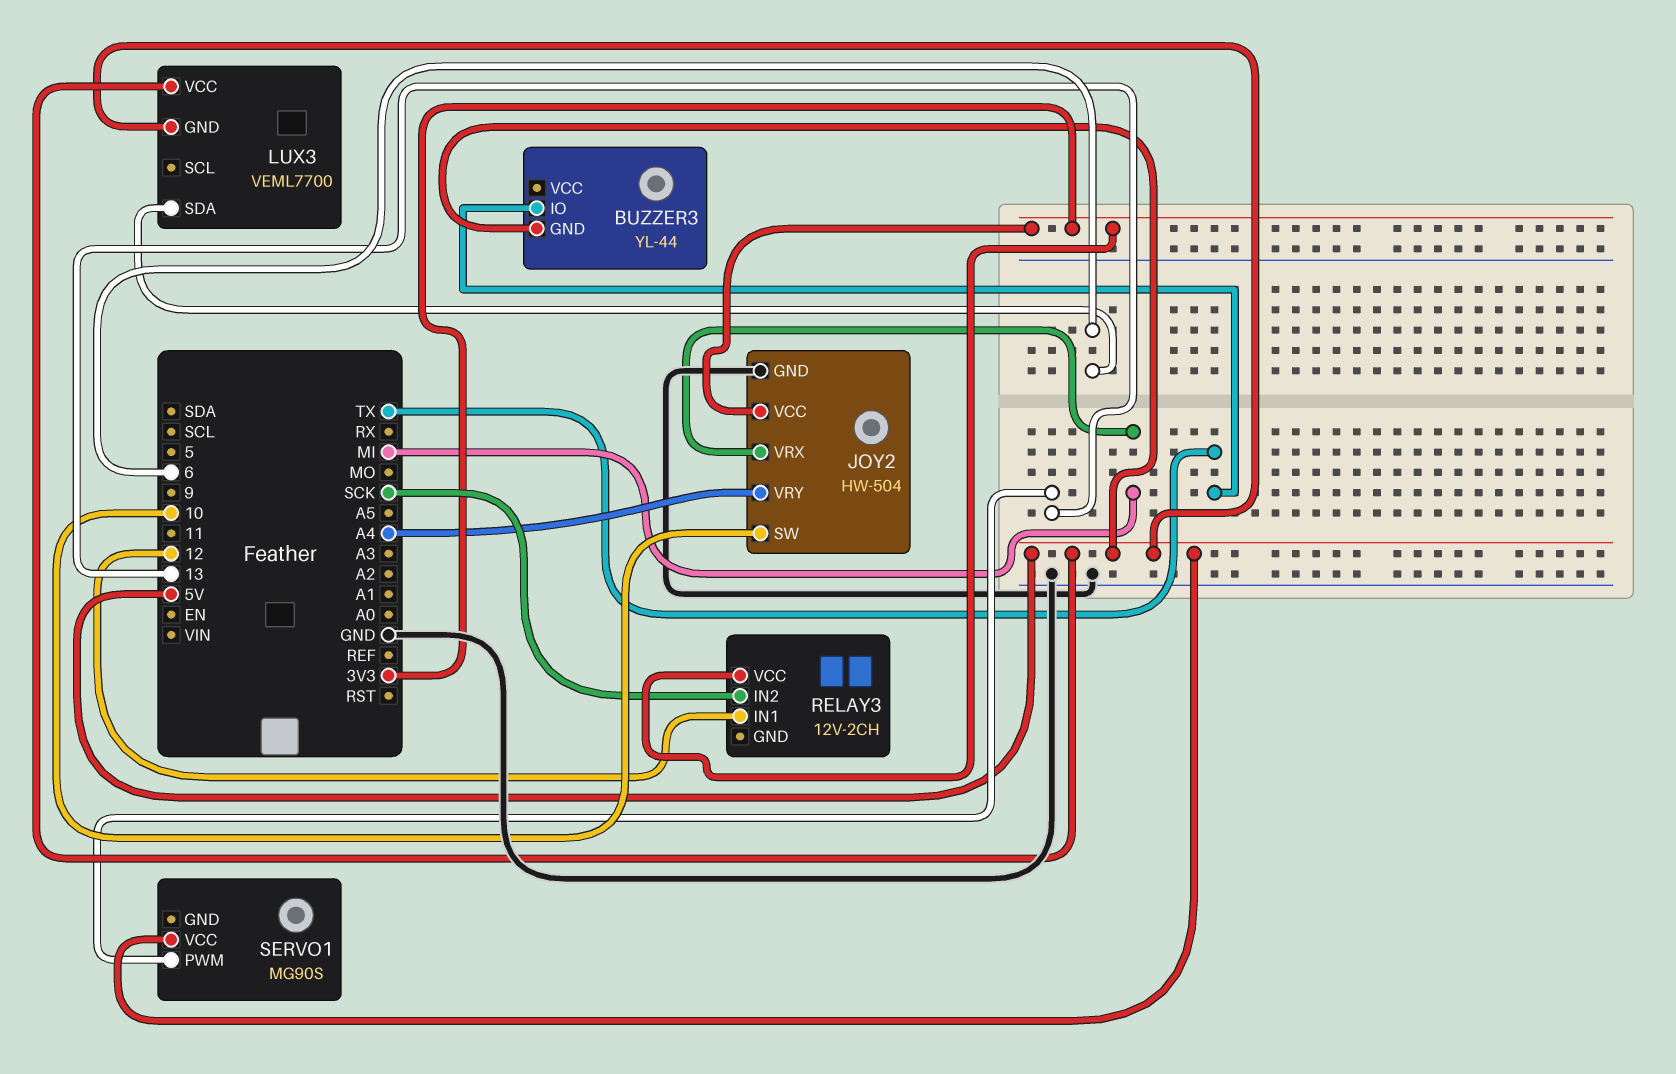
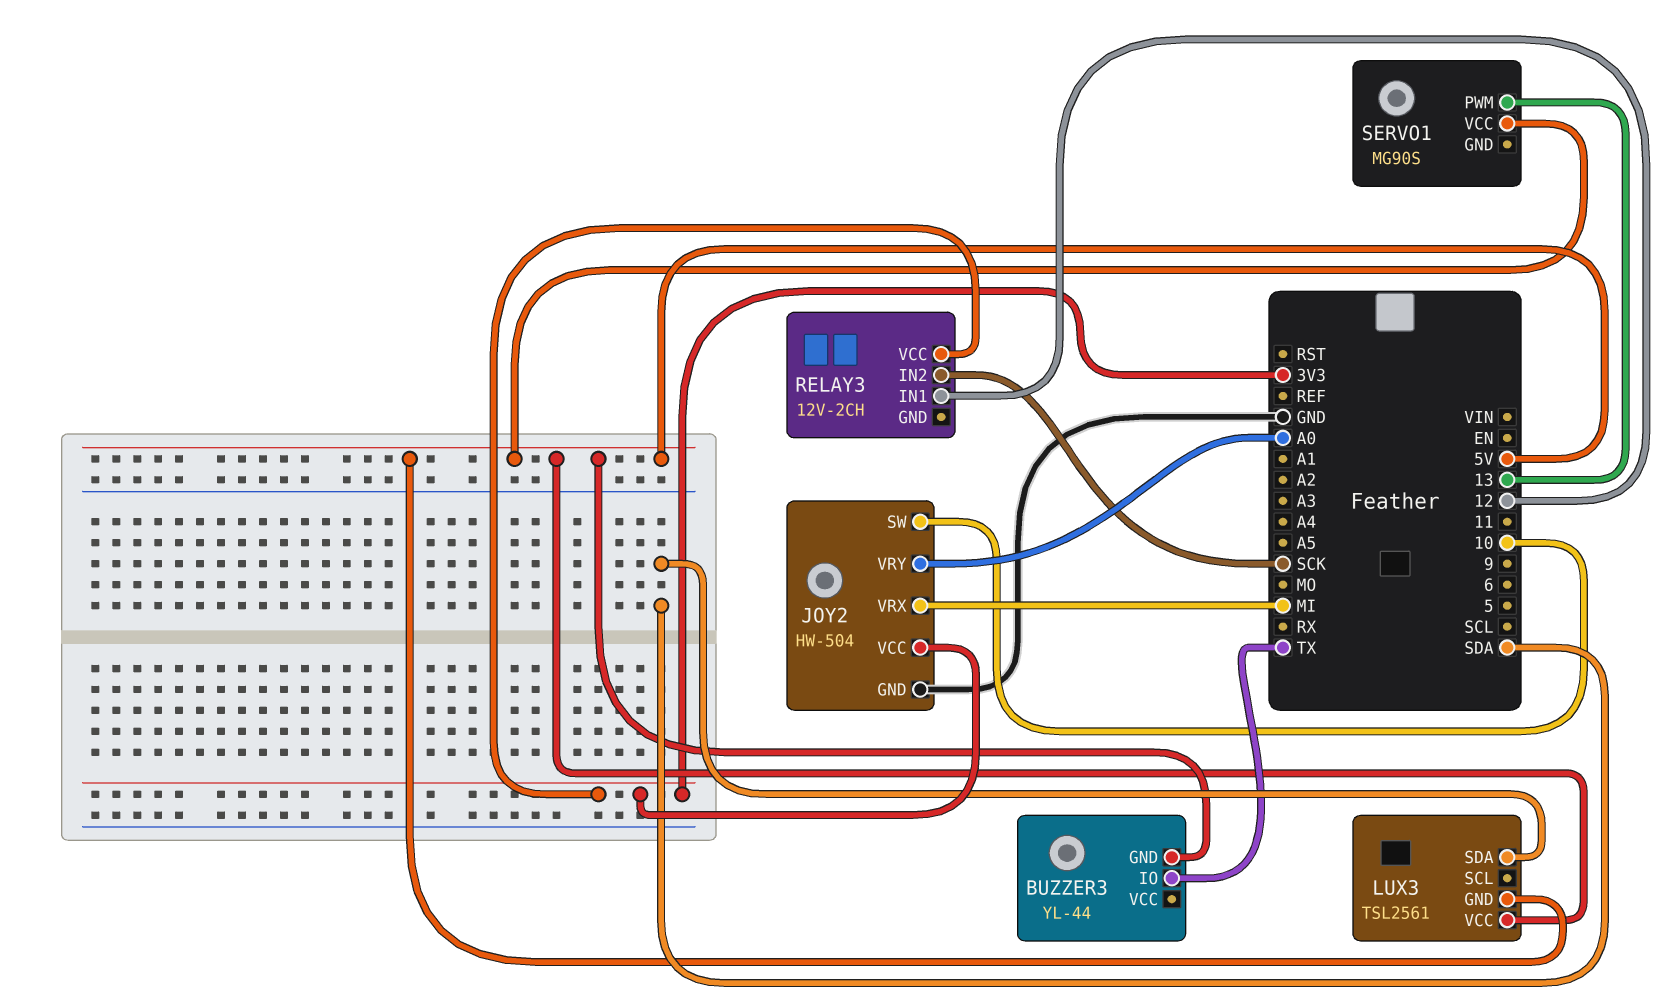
JOY2 pin VRY: A4 -> A0
LUX3: VEML7700 -> TSL2561
LUX3 pin SDA: 6 -> SDA

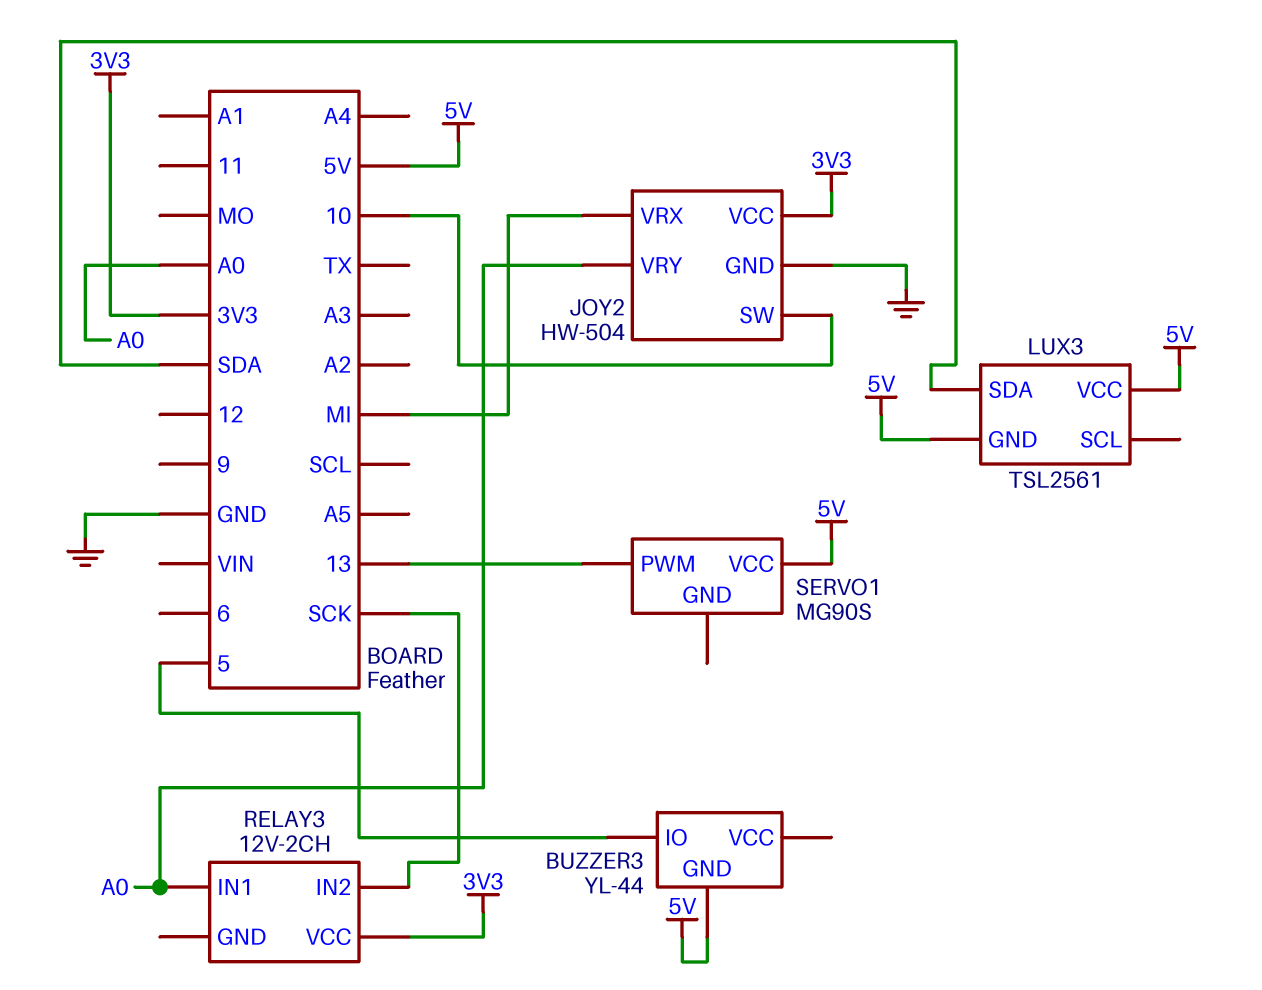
BUZZER3 pin IO: TX -> 5
RELAY3 pin IN1: 12 -> A0

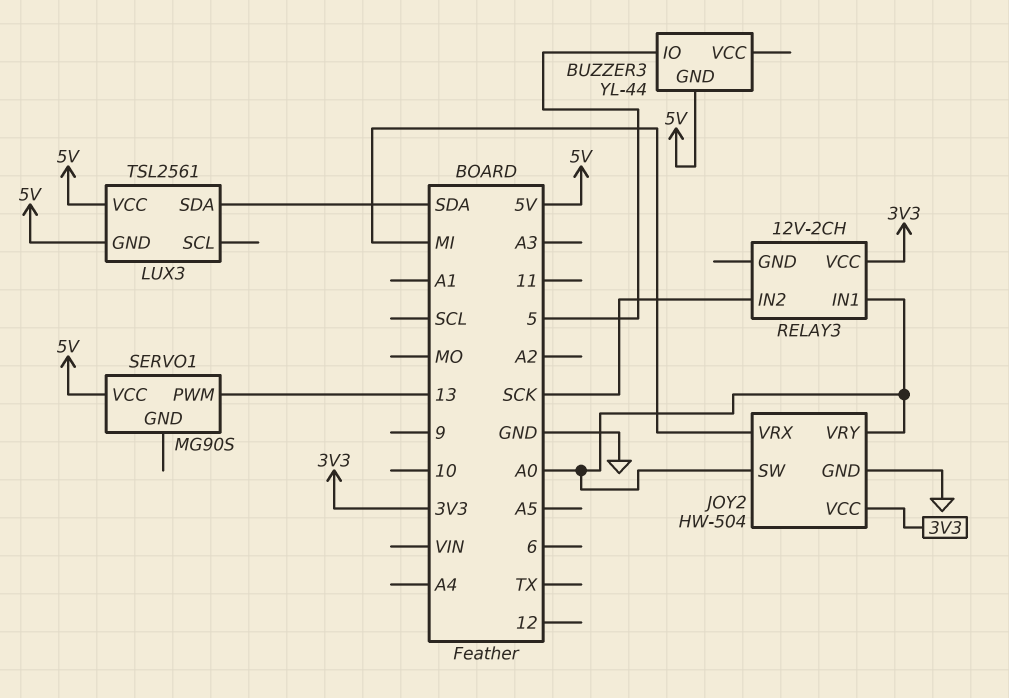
JOY2 pin SW: 10 -> A0

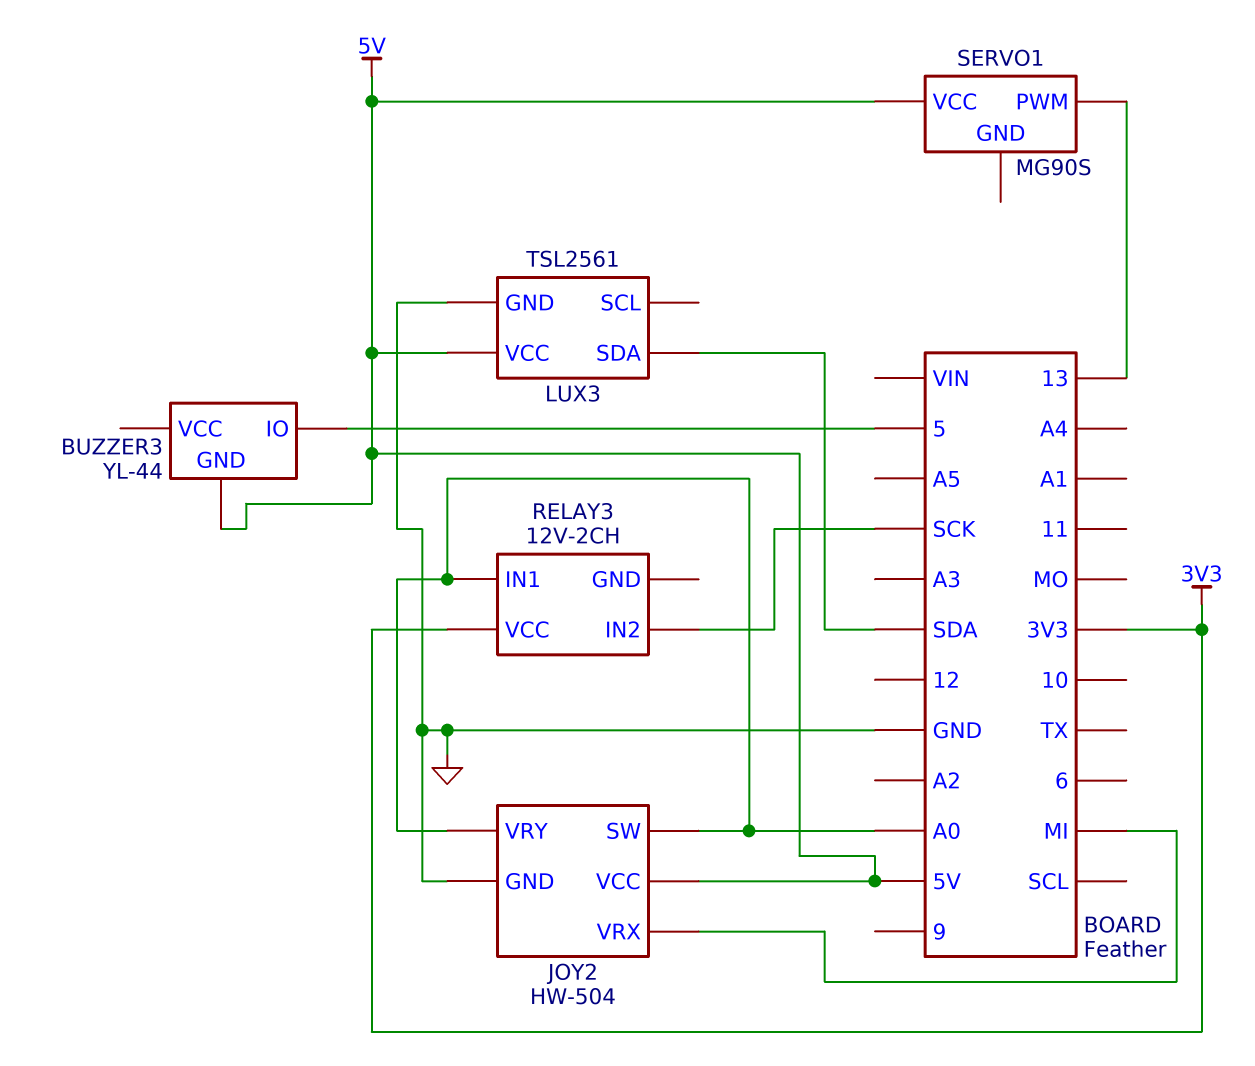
JOY2 pin VCC: 3V3 -> 5V
LUX3 pin GND: 5V -> GND

